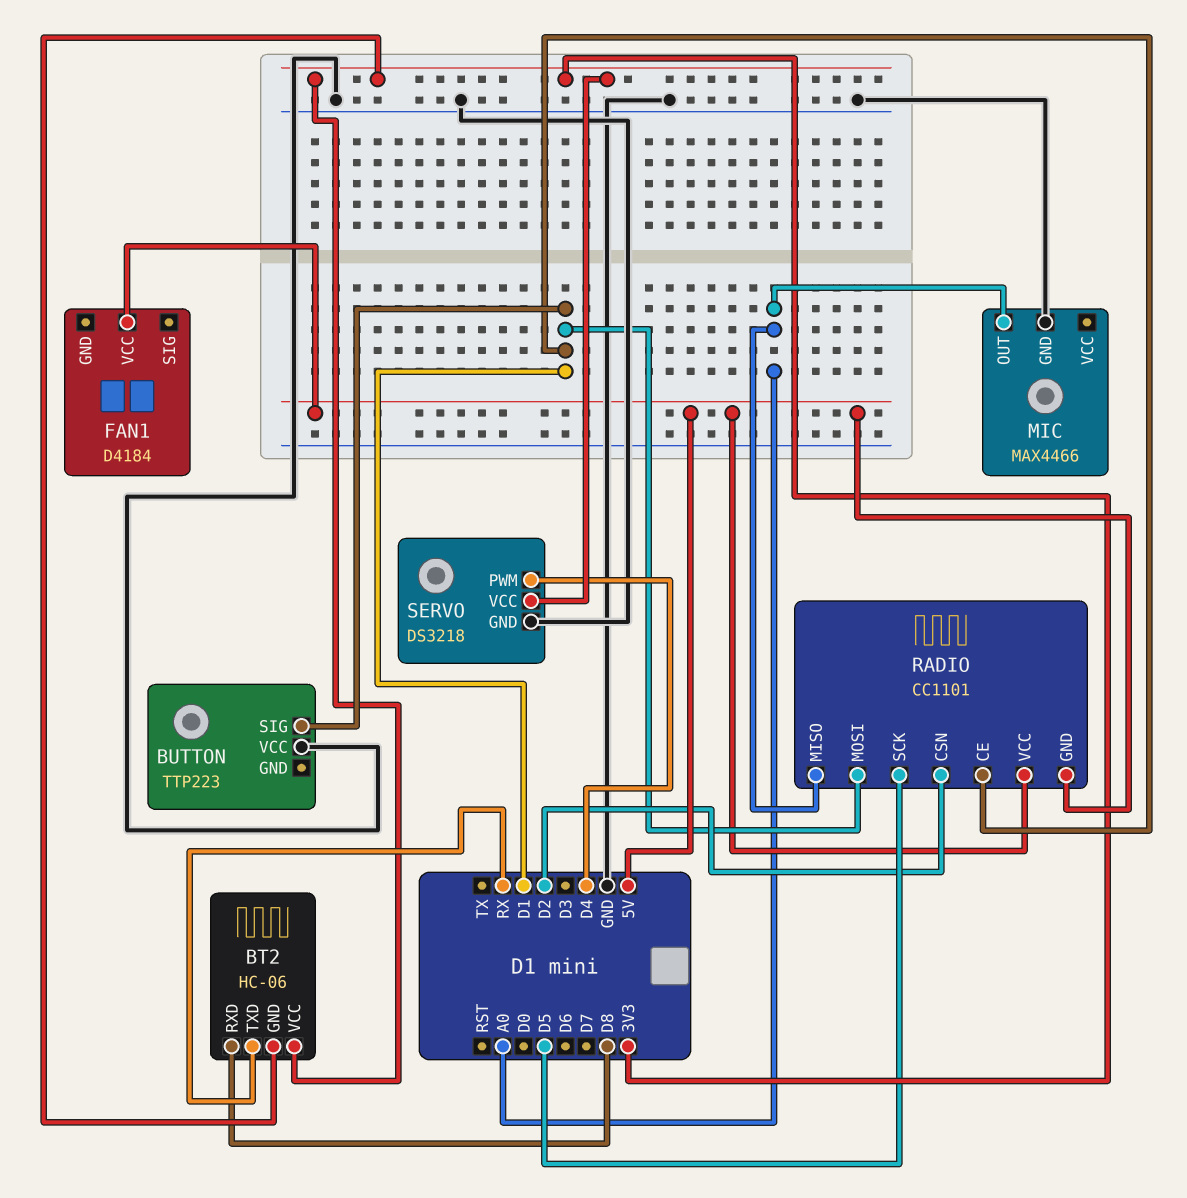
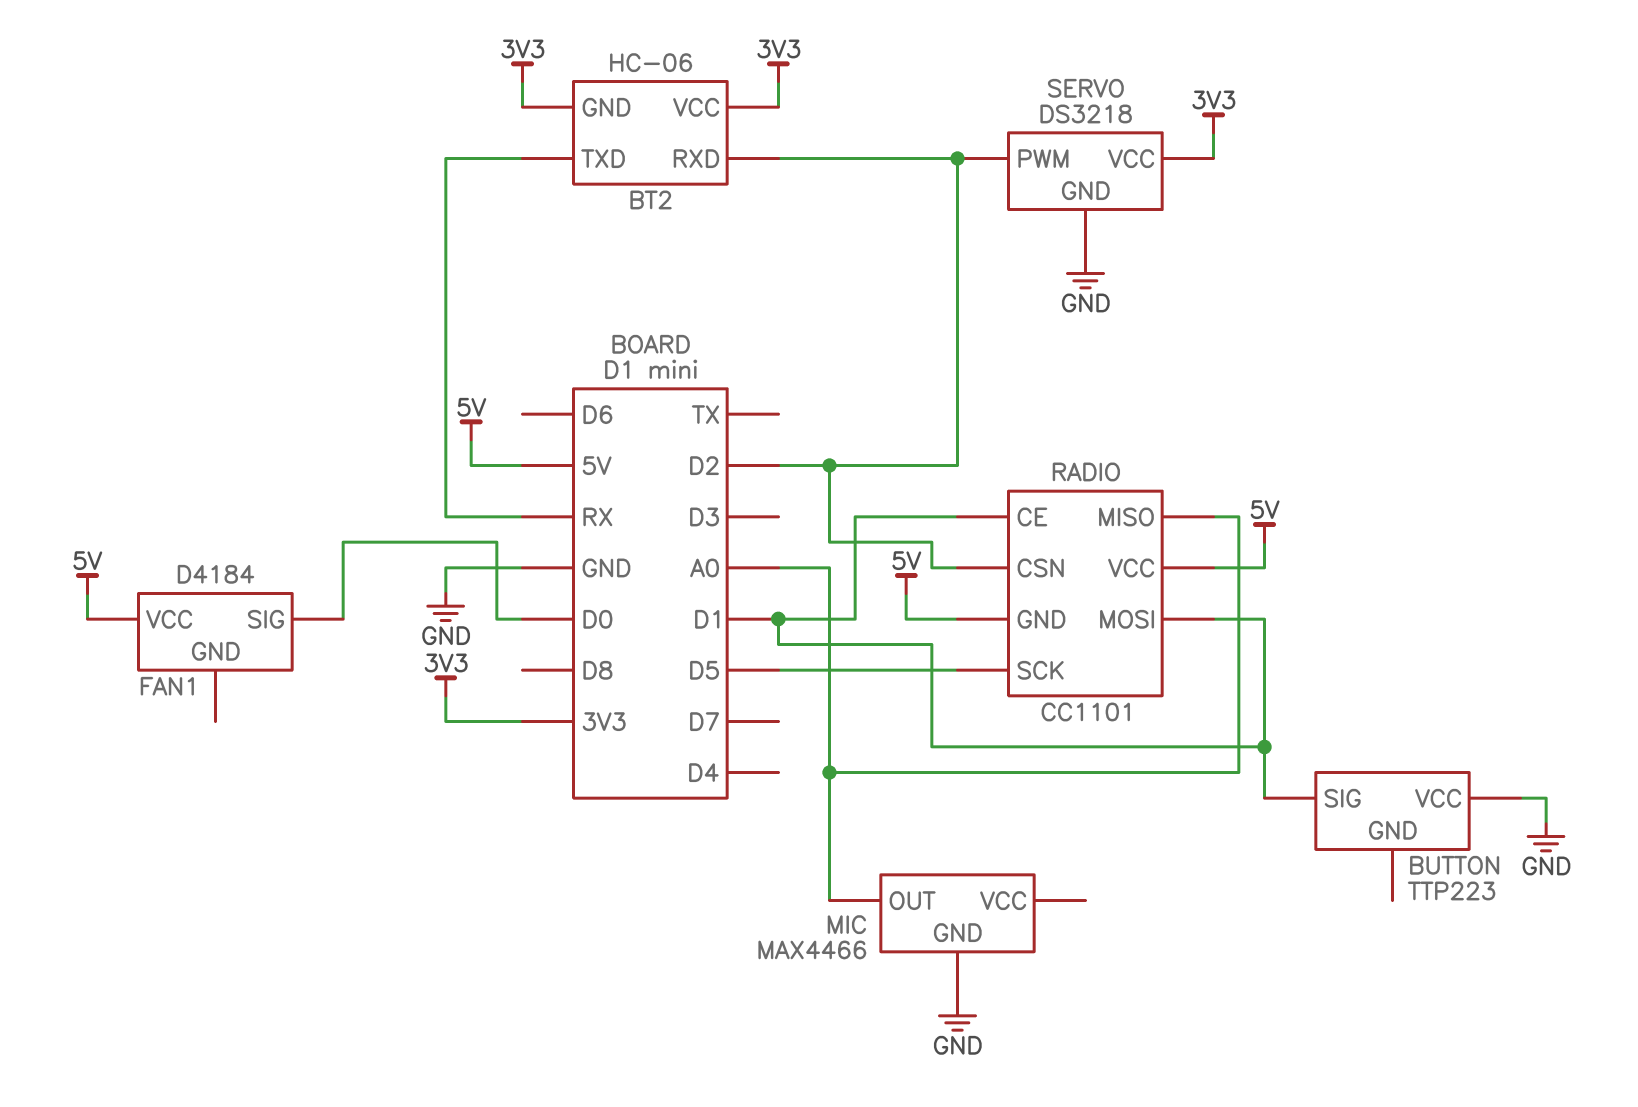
BT2 pin RXD: D8 -> D2
FAN1 pin SIG: none -> D0
SERVO pin PWM: D4 -> D2

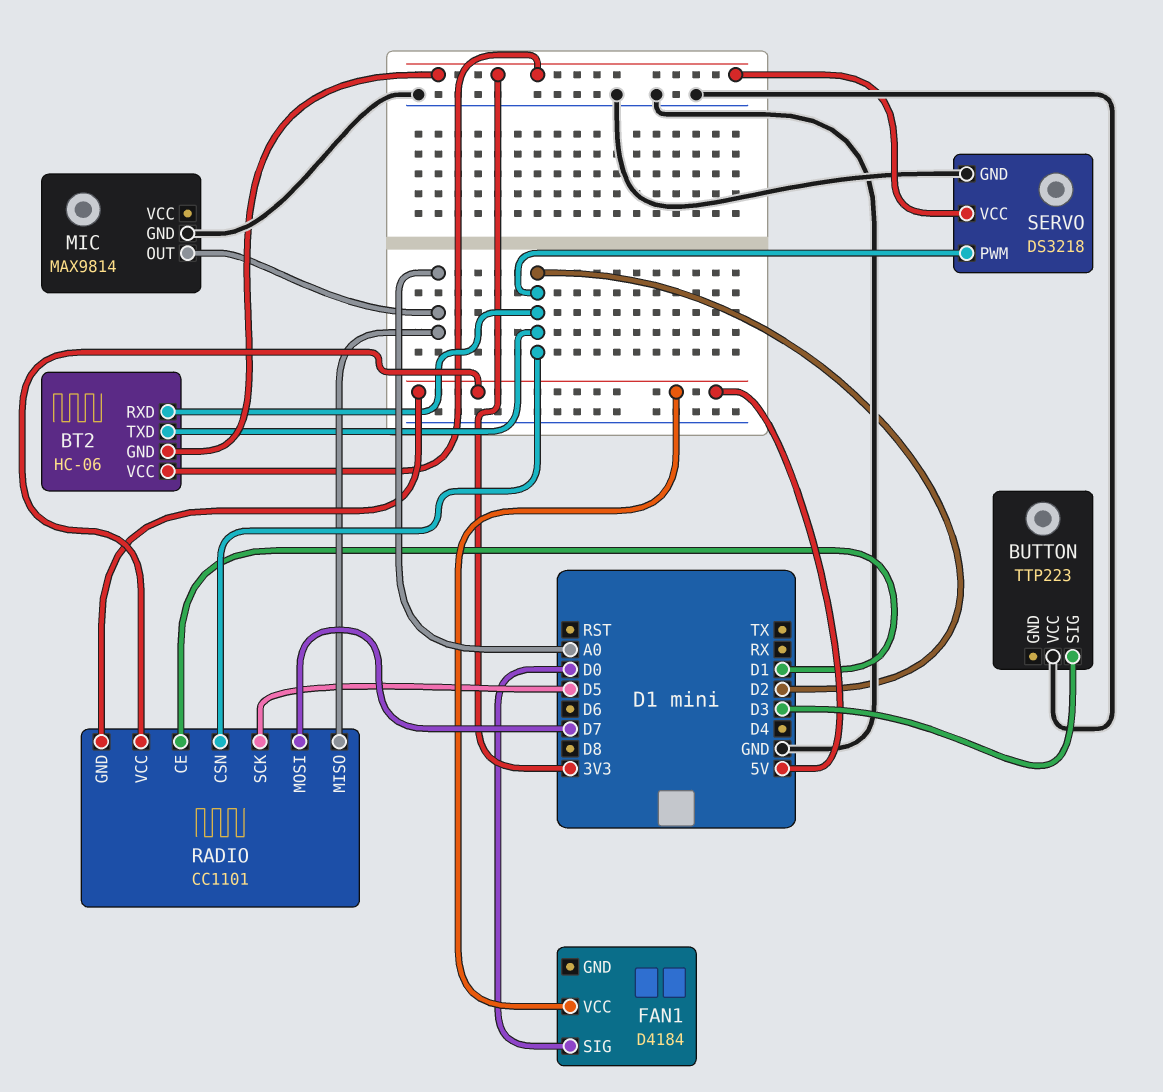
BT2 pin TXD: RX -> D2
BUTTON pin SIG: D1 -> D3
MIC: MAX4466 -> MAX9814
RADIO pin MOSI: D1 -> D7

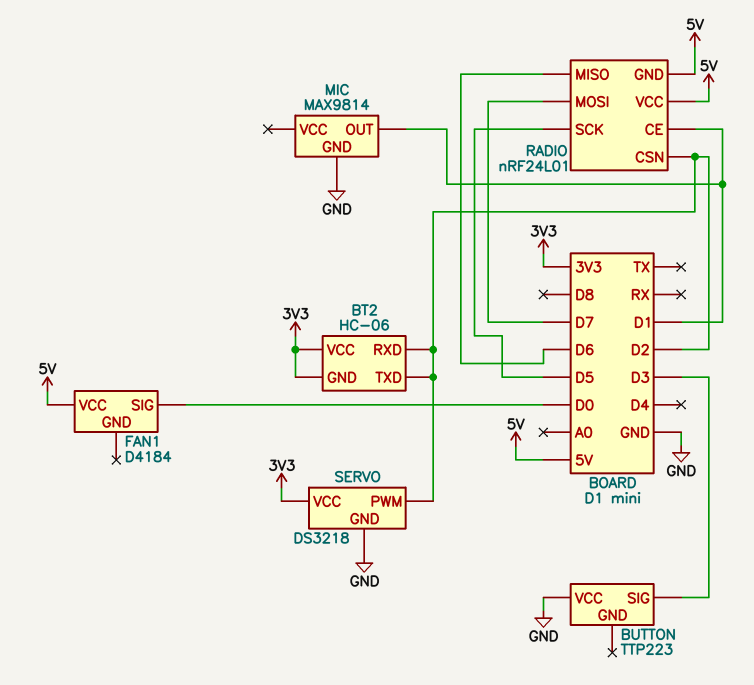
MIC pin OUT: A0 -> D1
RADIO: CC1101 -> nRF24L01
RADIO pin MISO: A0 -> D6

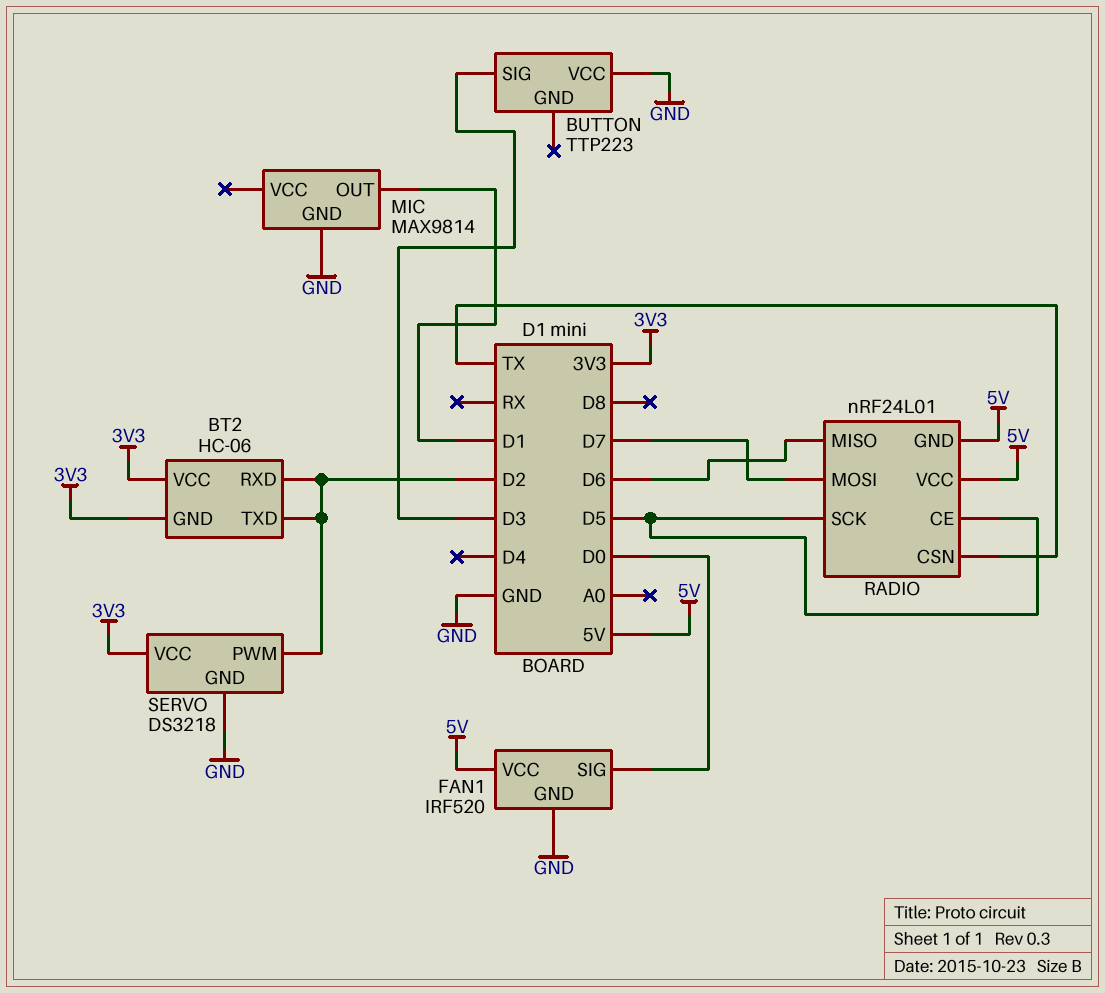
FAN1: D4184 -> IRF520
FAN1 pin GND: none -> GND
RADIO pin CE: D1 -> D5
RADIO pin CSN: D2 -> TX

